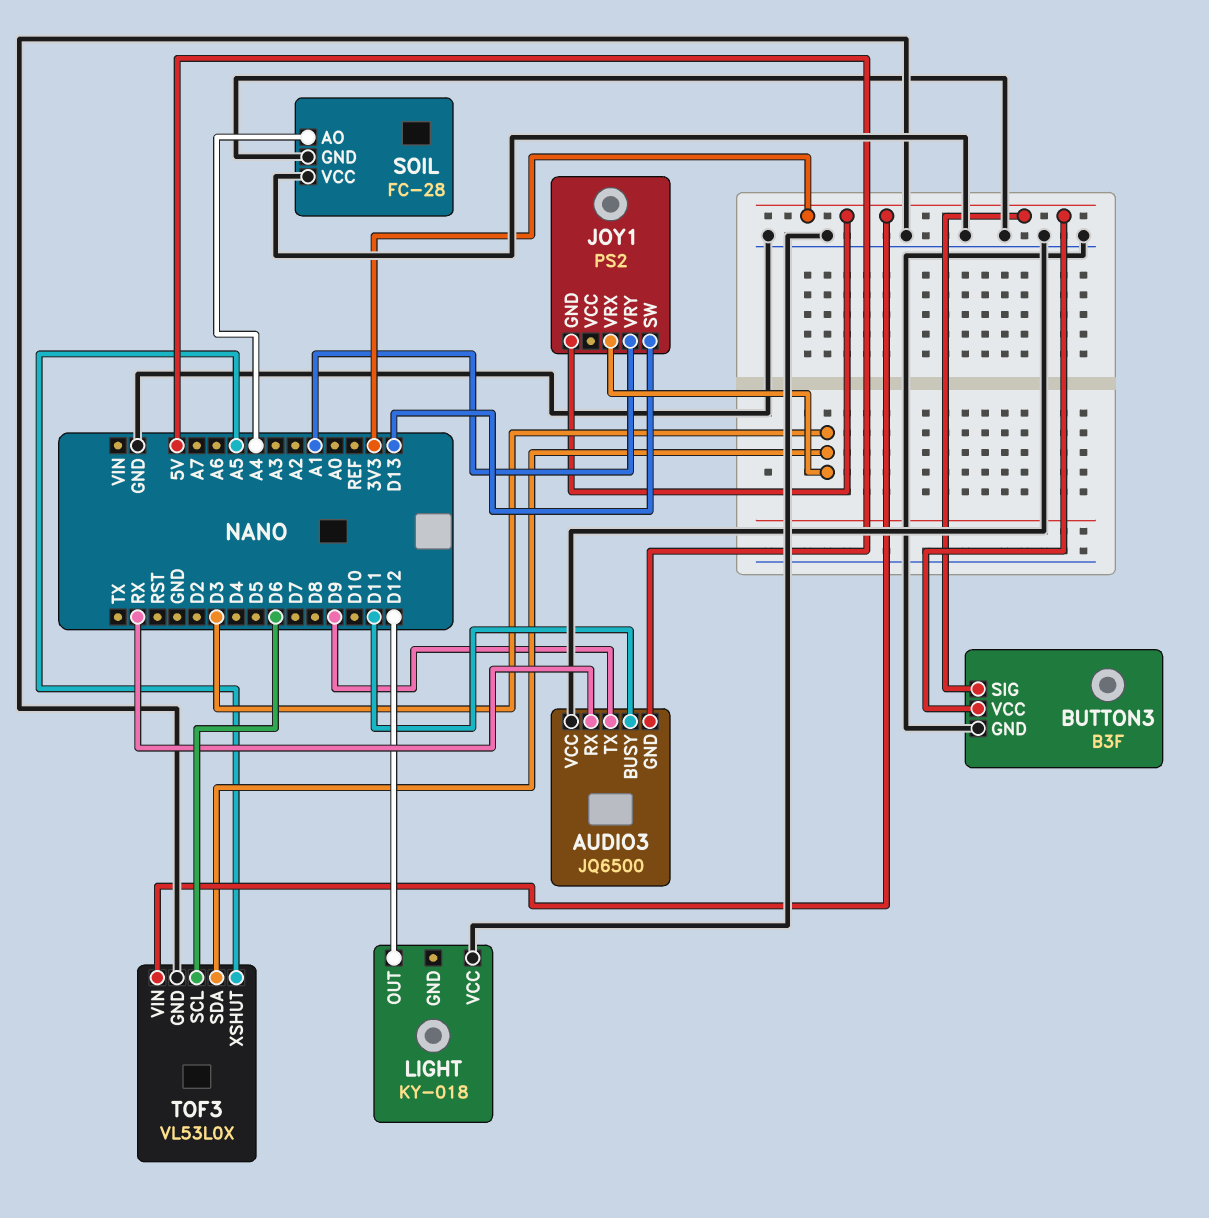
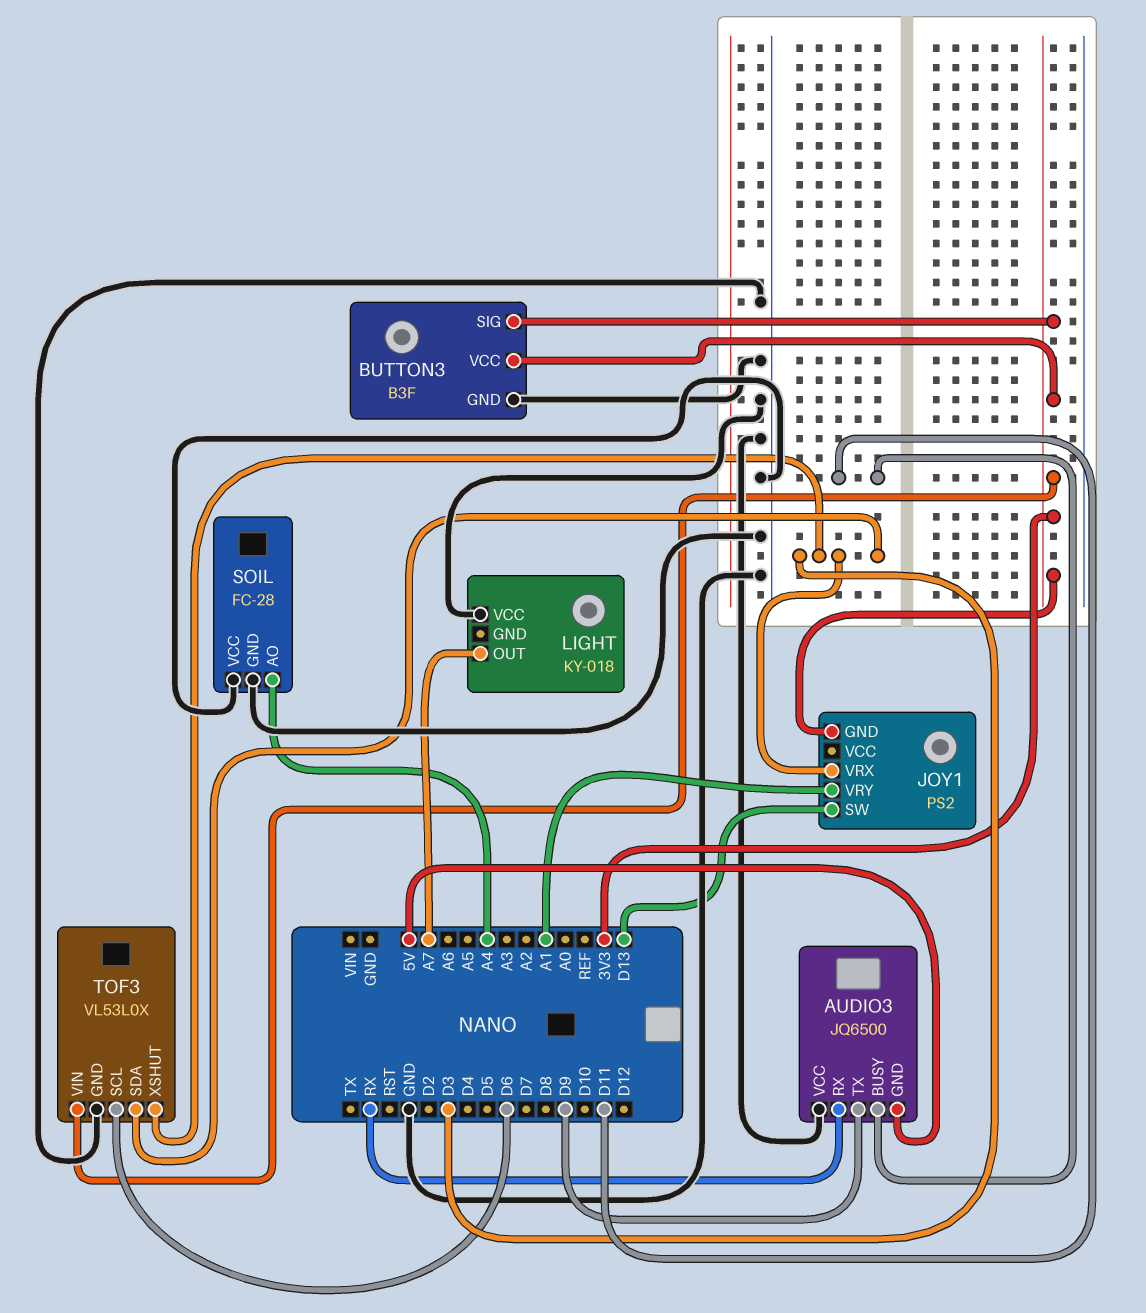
LIGHT pin OUT: D12 -> A7
TOF3 pin XSHUT: A5 -> D3

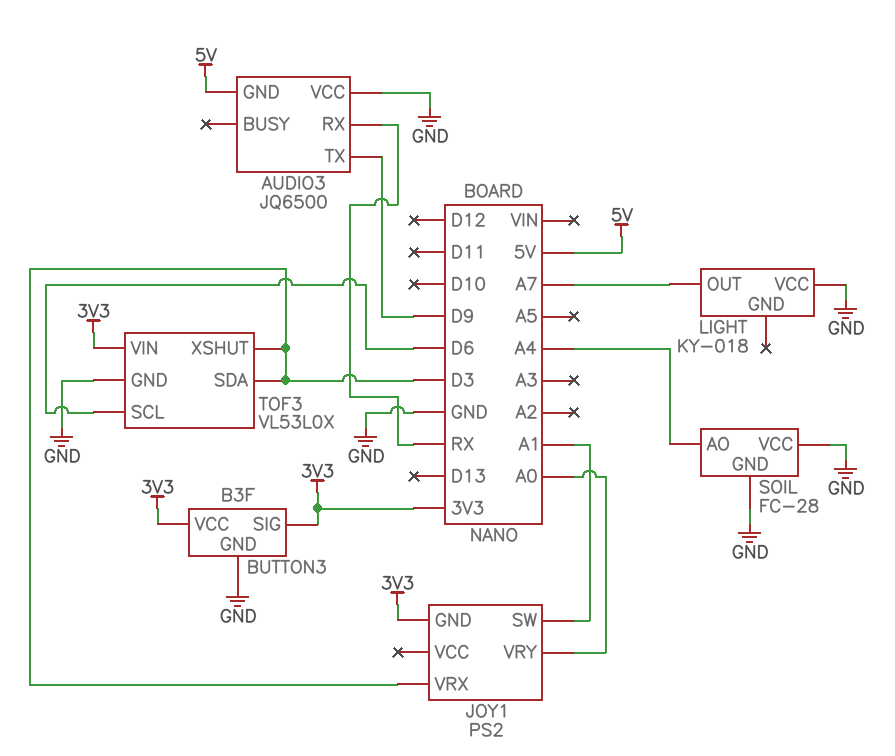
AUDIO3 pin BUSY: D11 -> none
JOY1 pin SW: D13 -> A1
JOY1 pin VRY: A1 -> A0

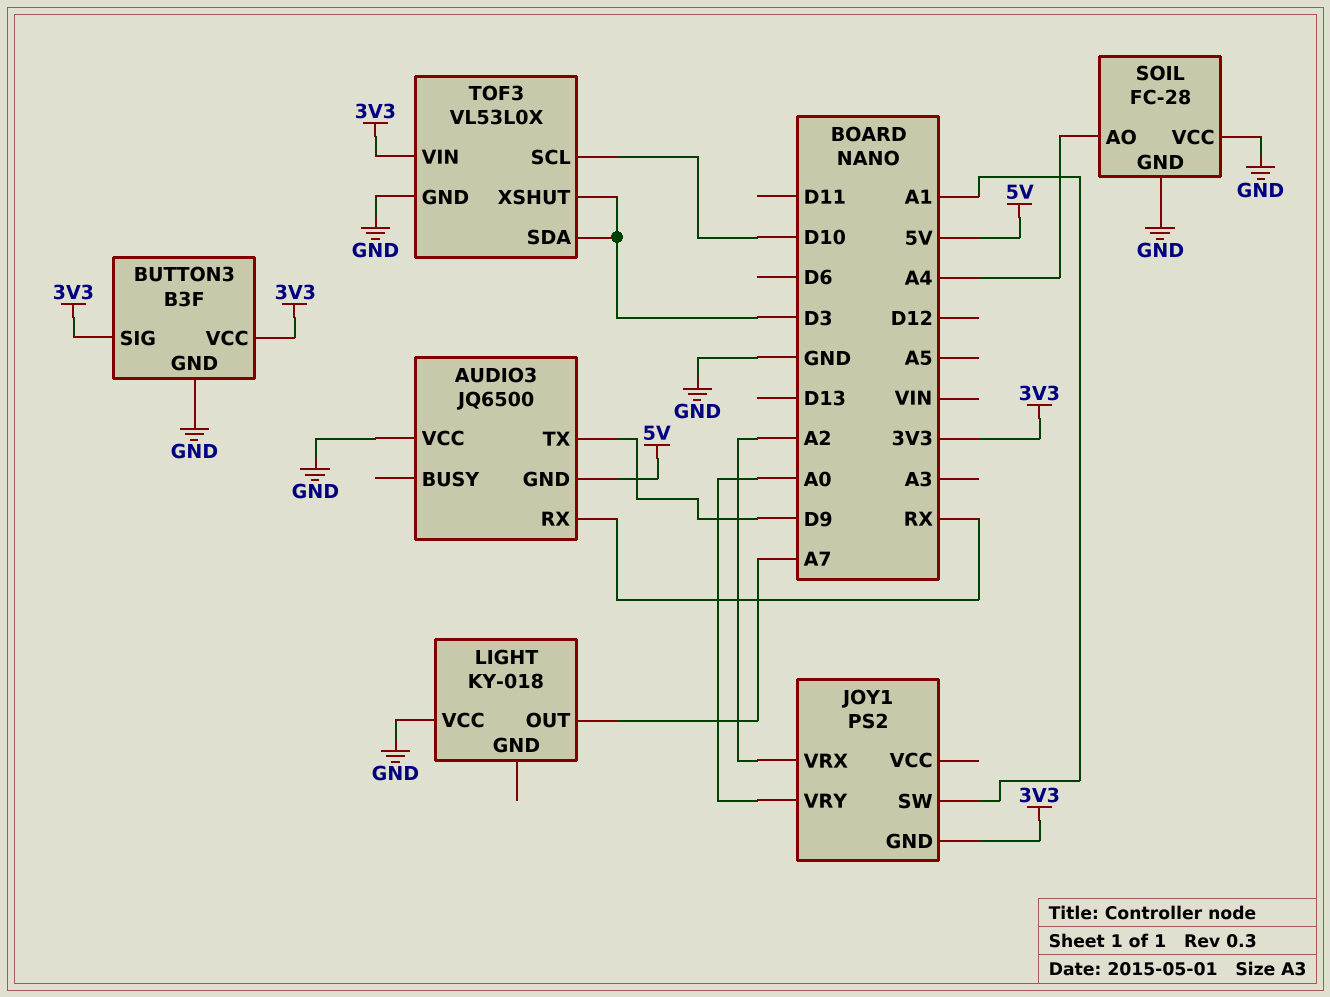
JOY1 pin VRX: D3 -> A2
TOF3 pin SCL: D6 -> D10

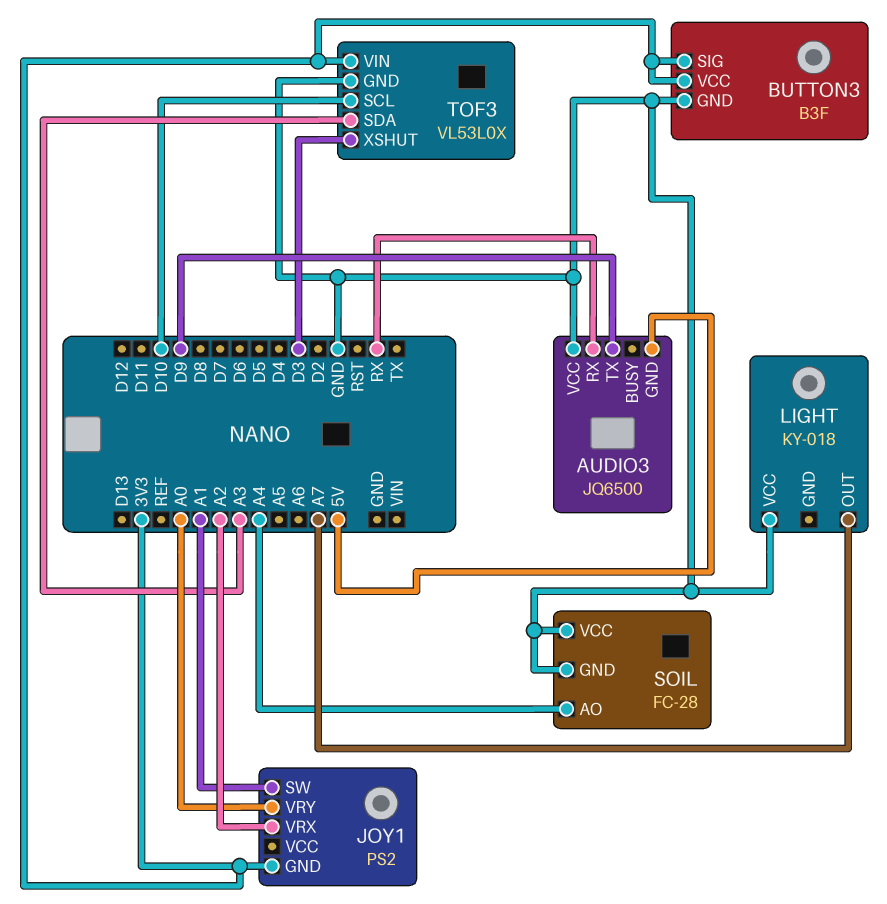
TOF3 pin SDA: D3 -> A3

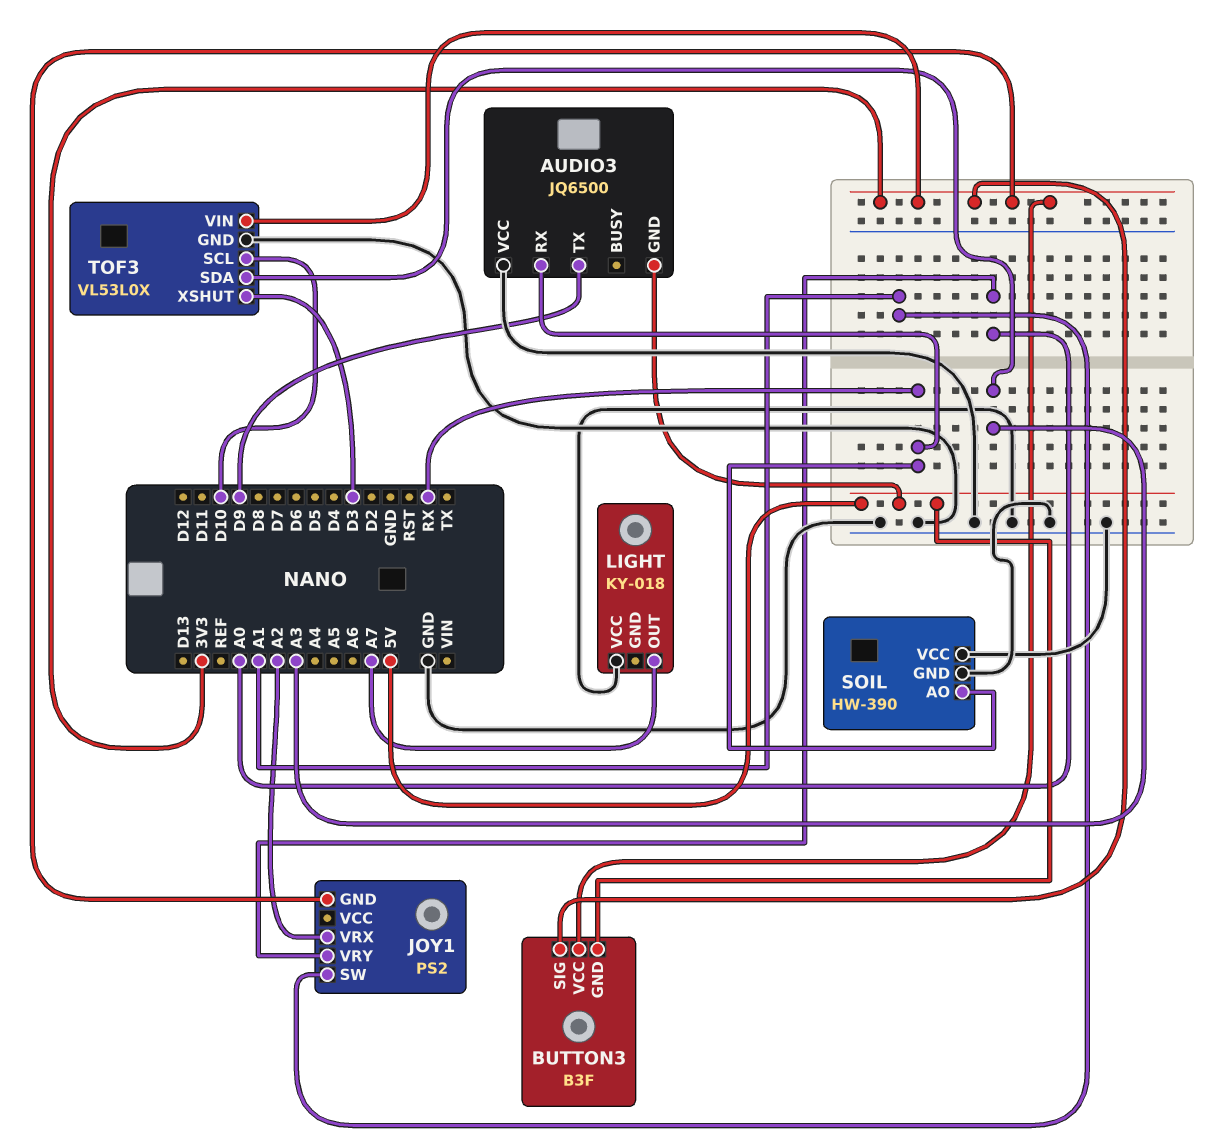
BUTTON3 pin GND: GND -> 5V
SOIL: FC-28 -> HW-390
SOIL pin AO: A4 -> RX

